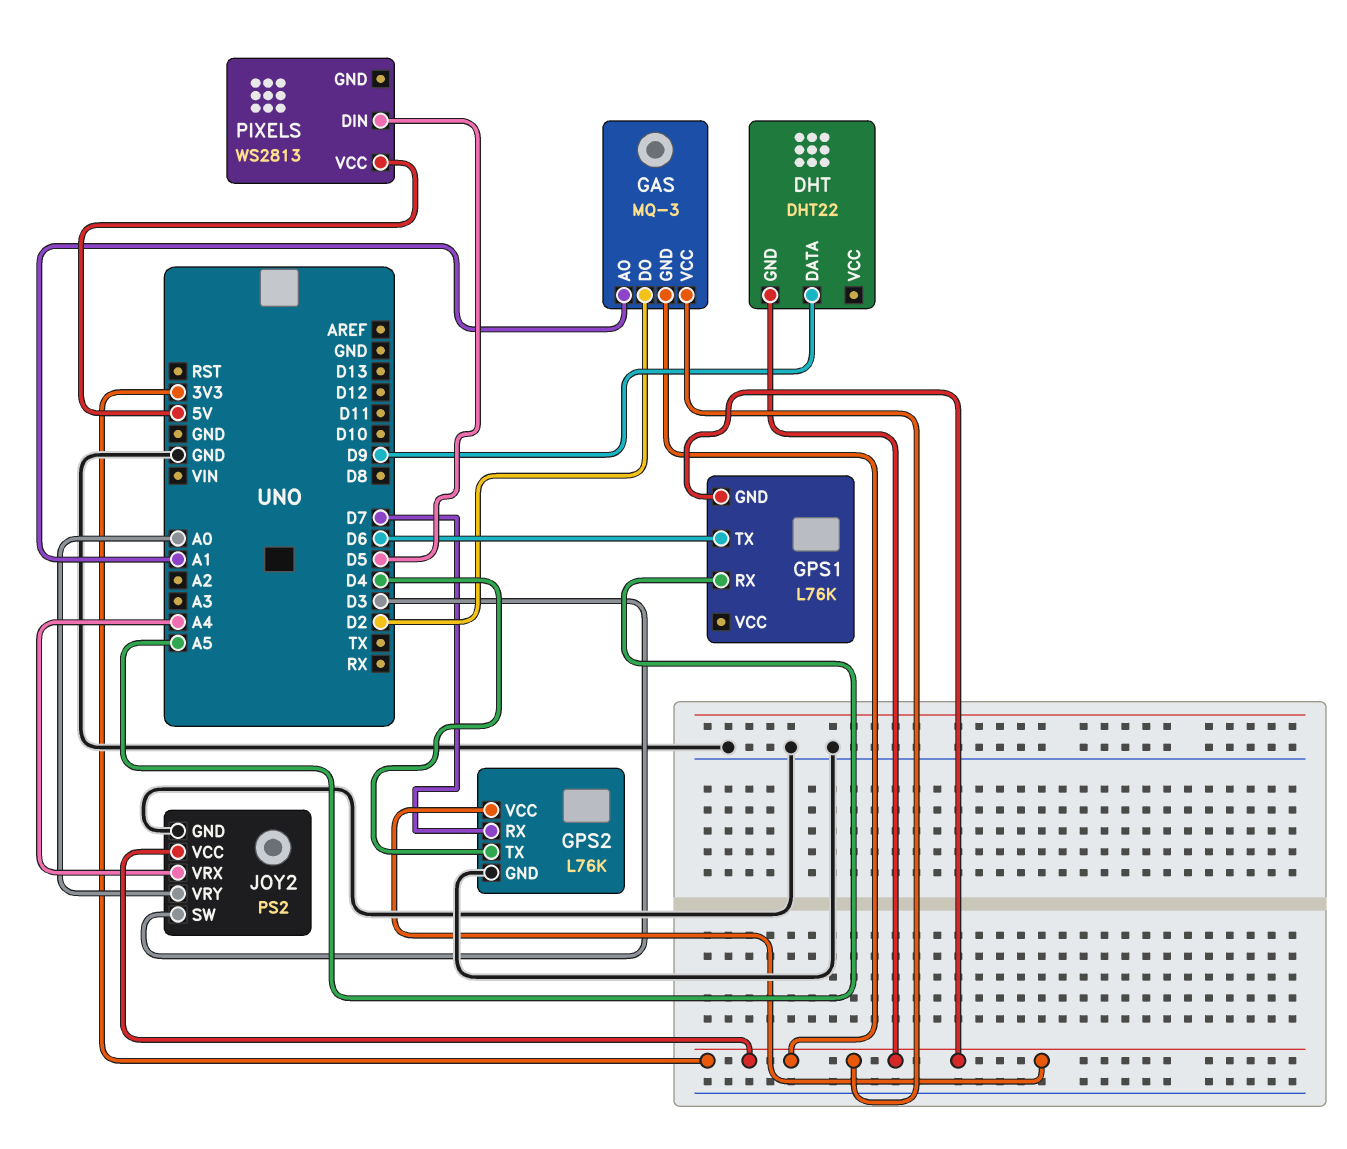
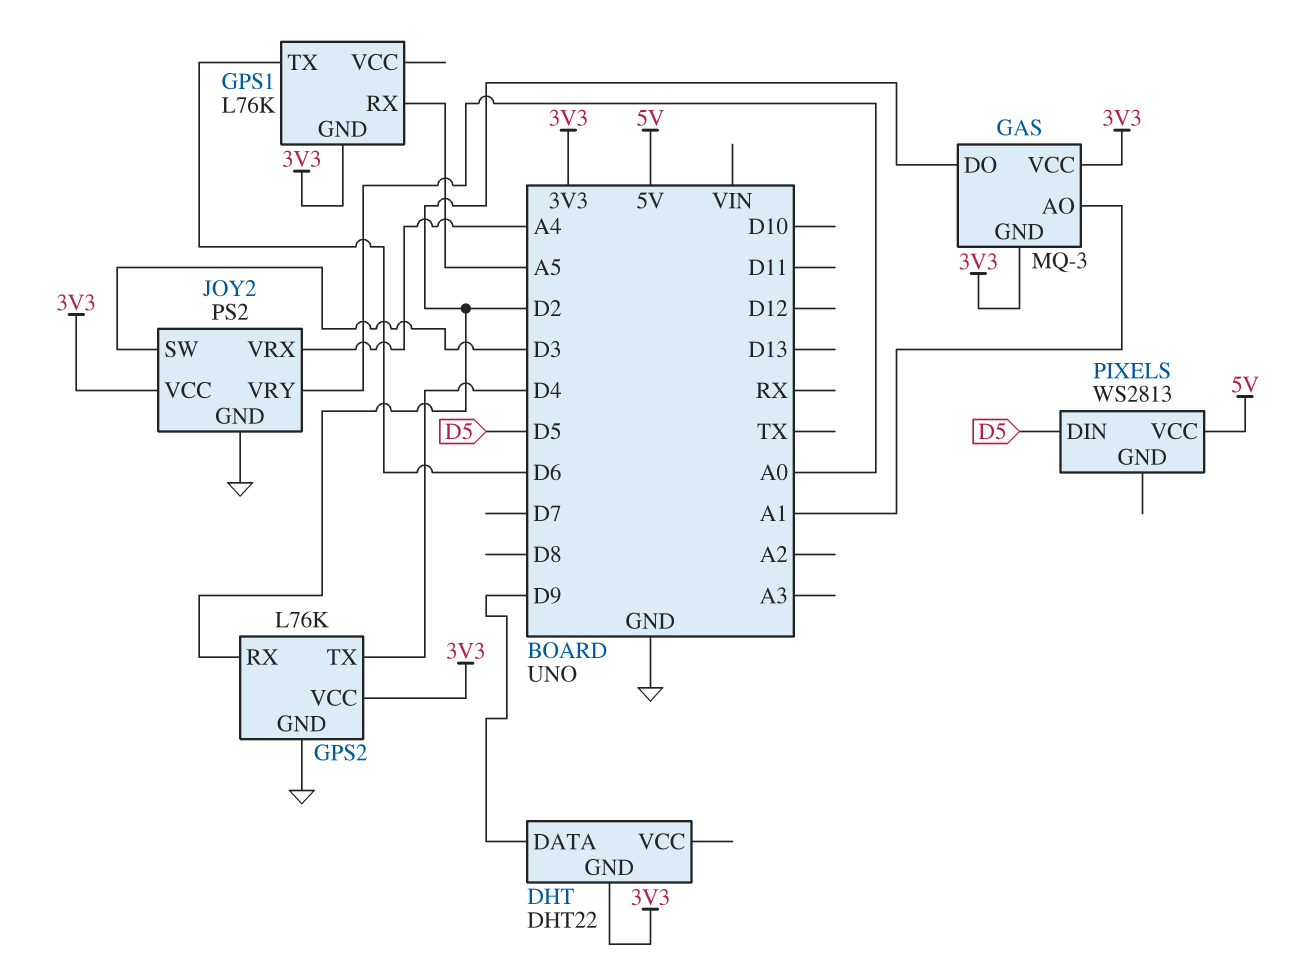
GPS2 pin RX: D7 -> D2

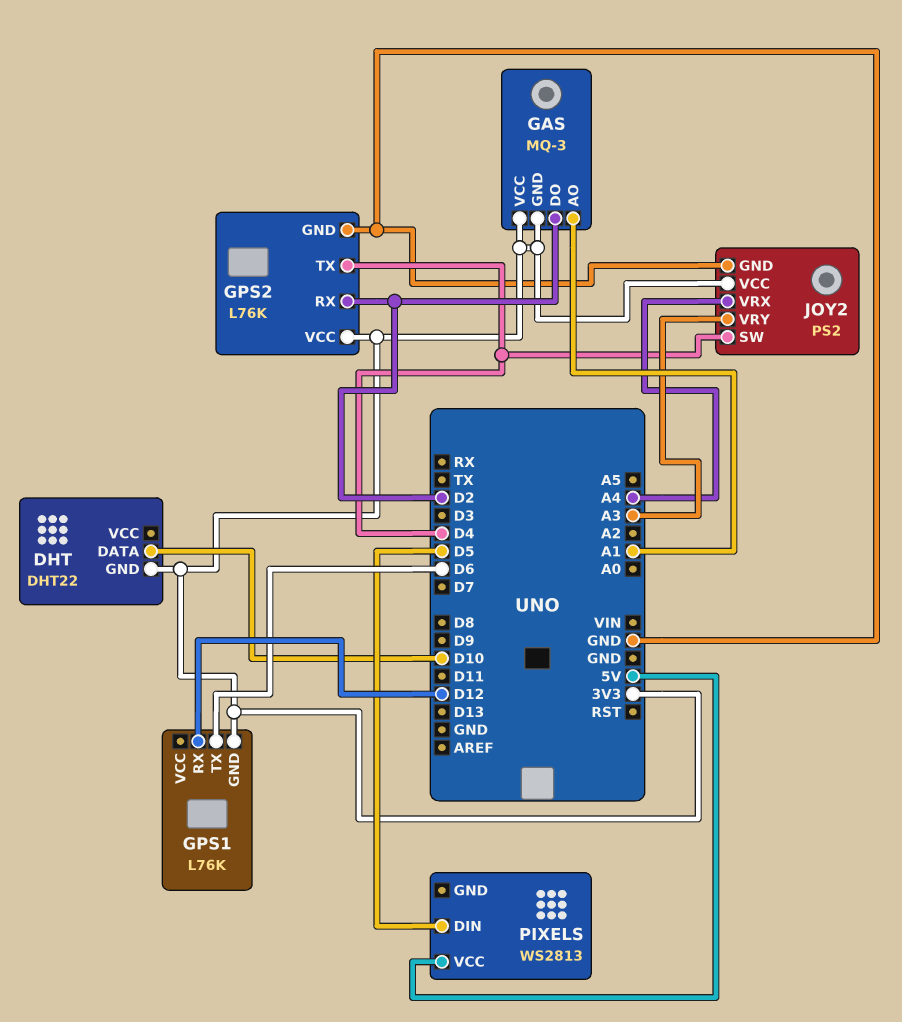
DHT pin DATA: D9 -> D10
GPS1 pin RX: A5 -> D12
JOY2 pin SW: D3 -> D4
JOY2 pin VRY: A0 -> A3

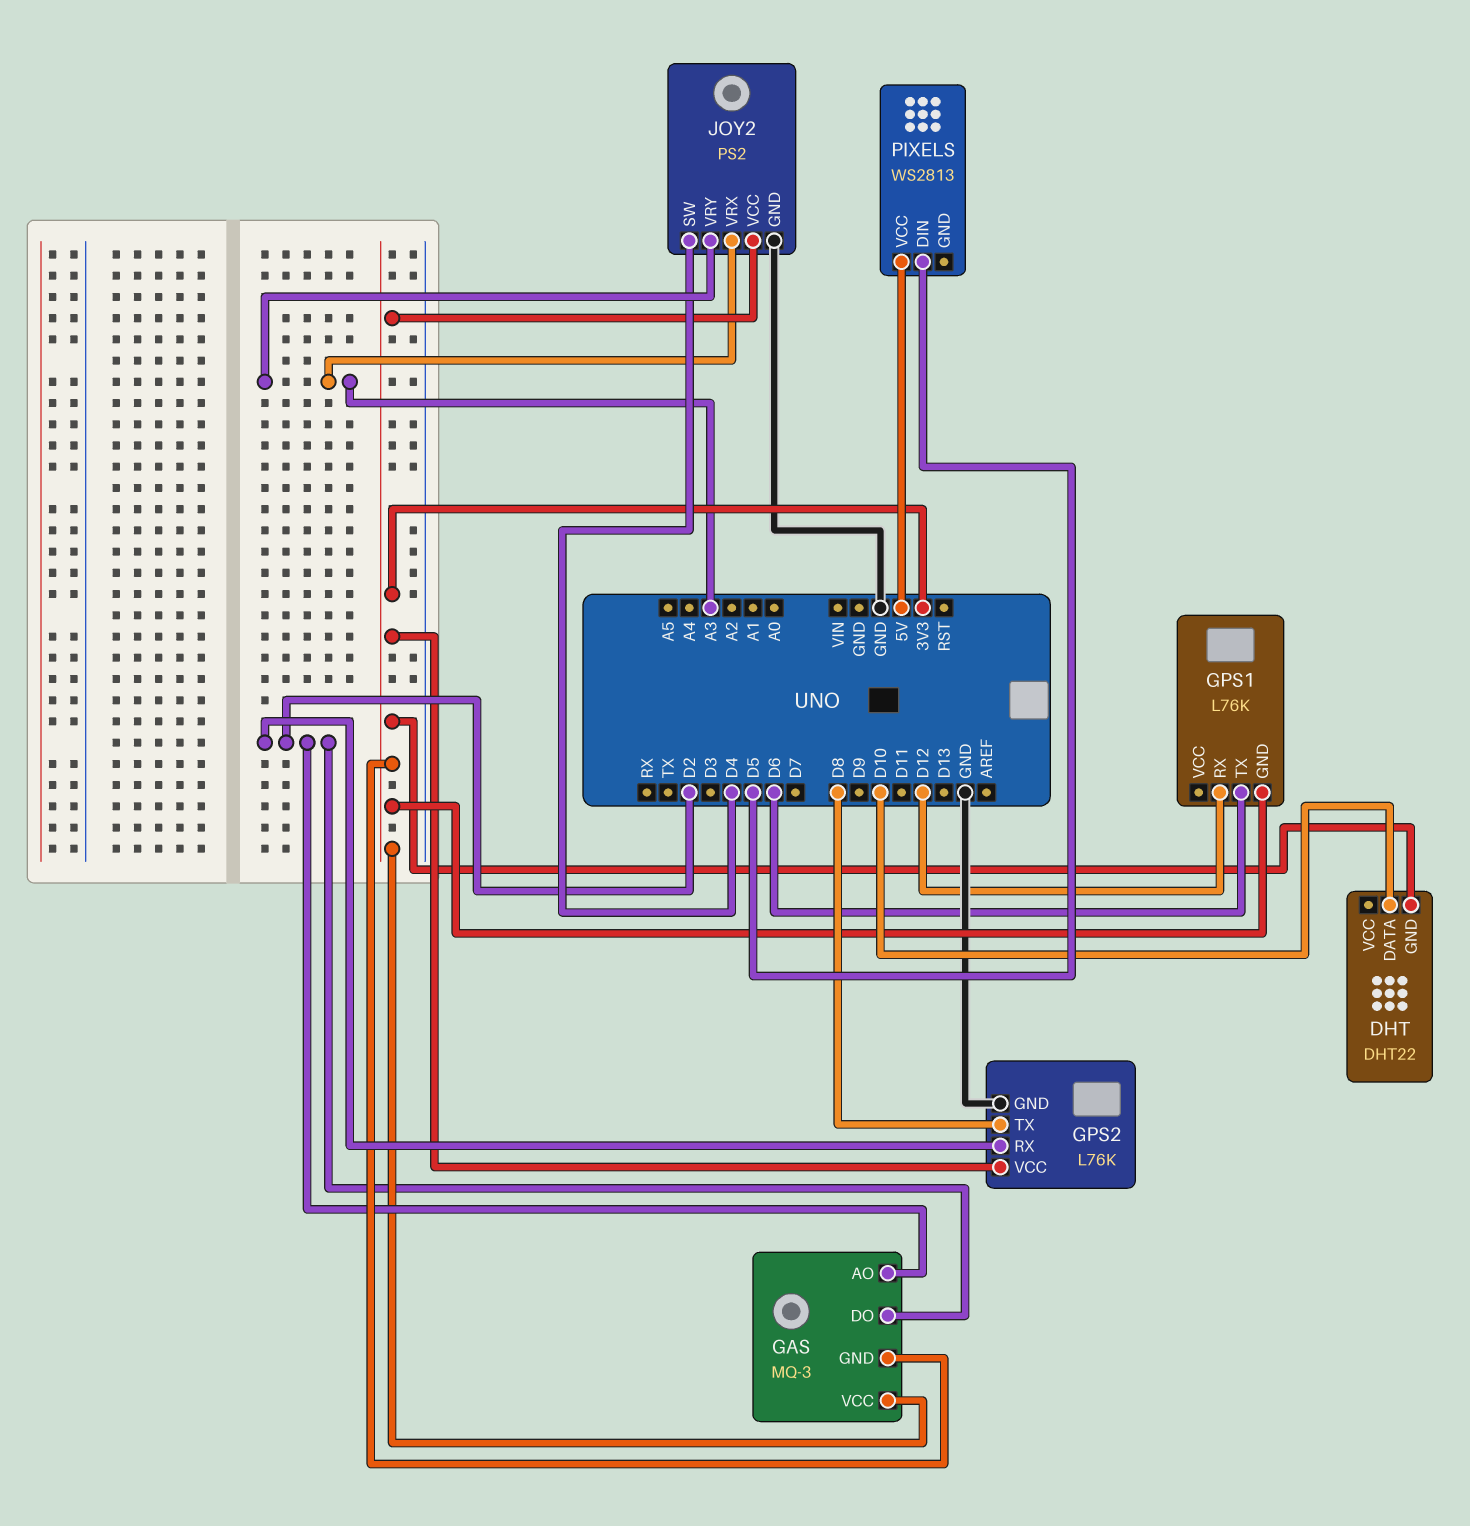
GAS pin AO: A1 -> D2
GPS2 pin TX: D4 -> D8
JOY2 pin VRX: A4 -> A3

